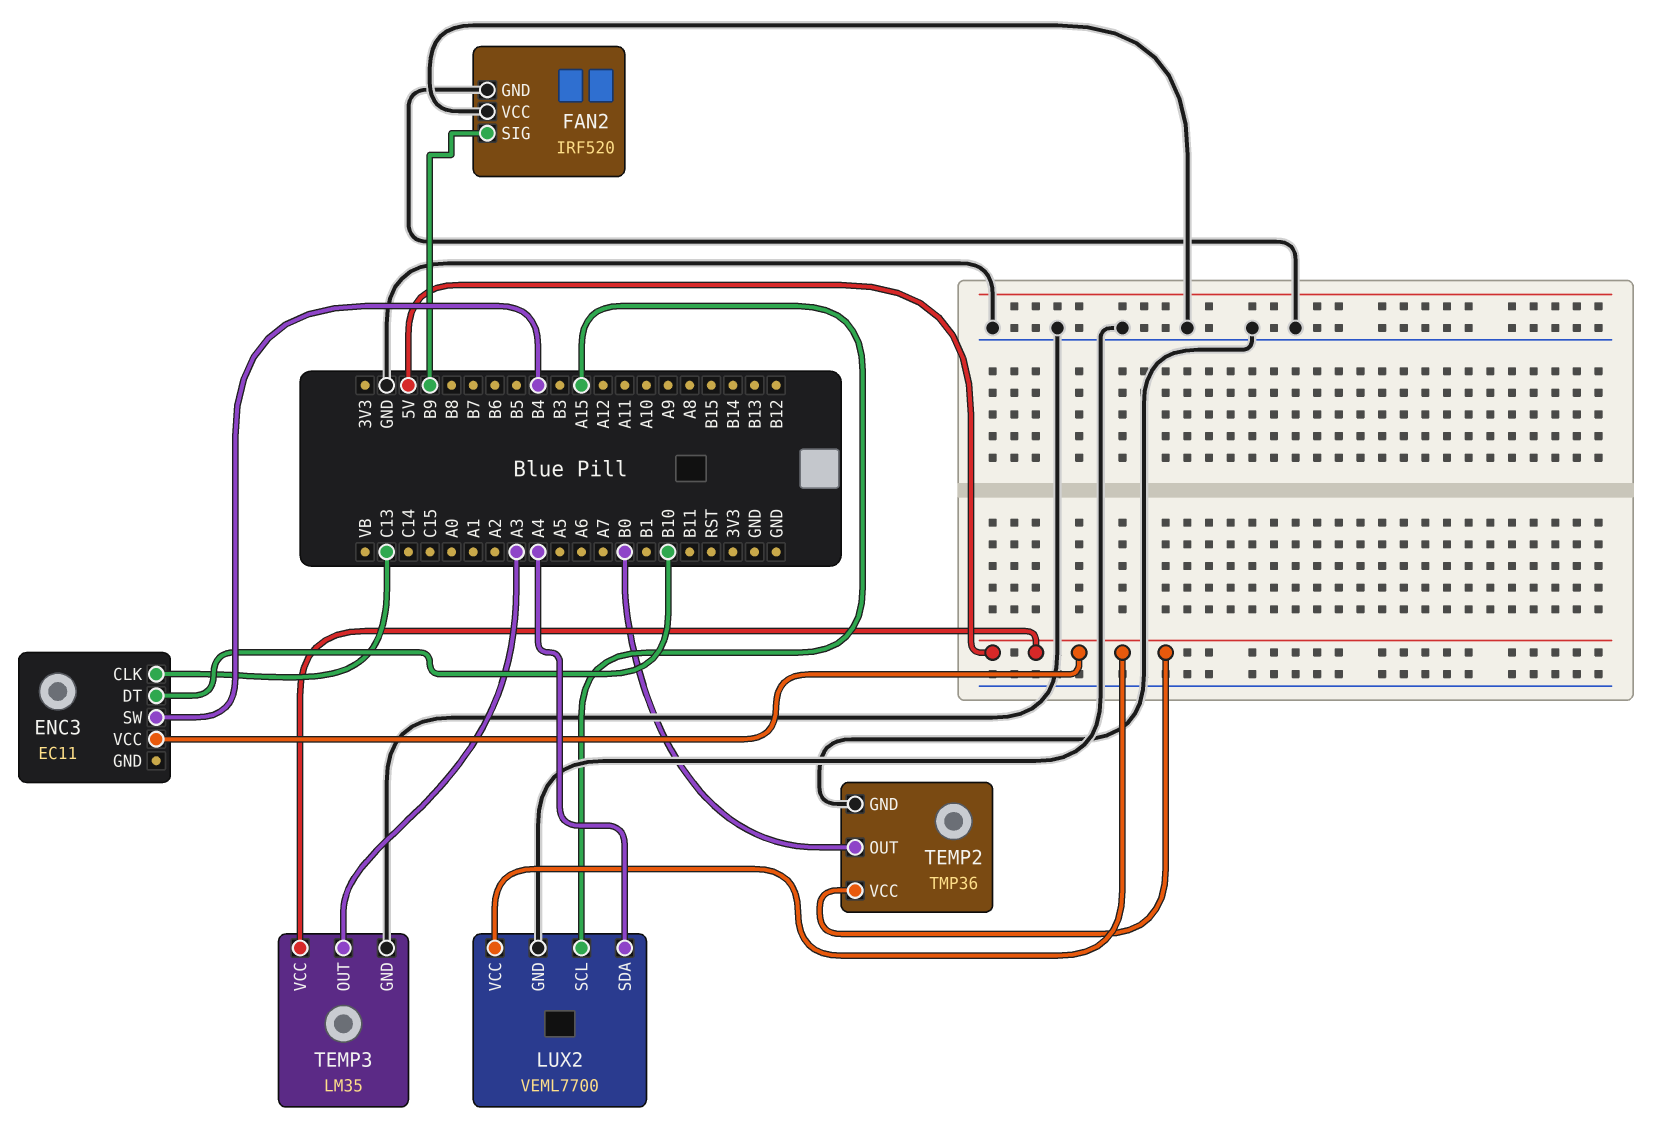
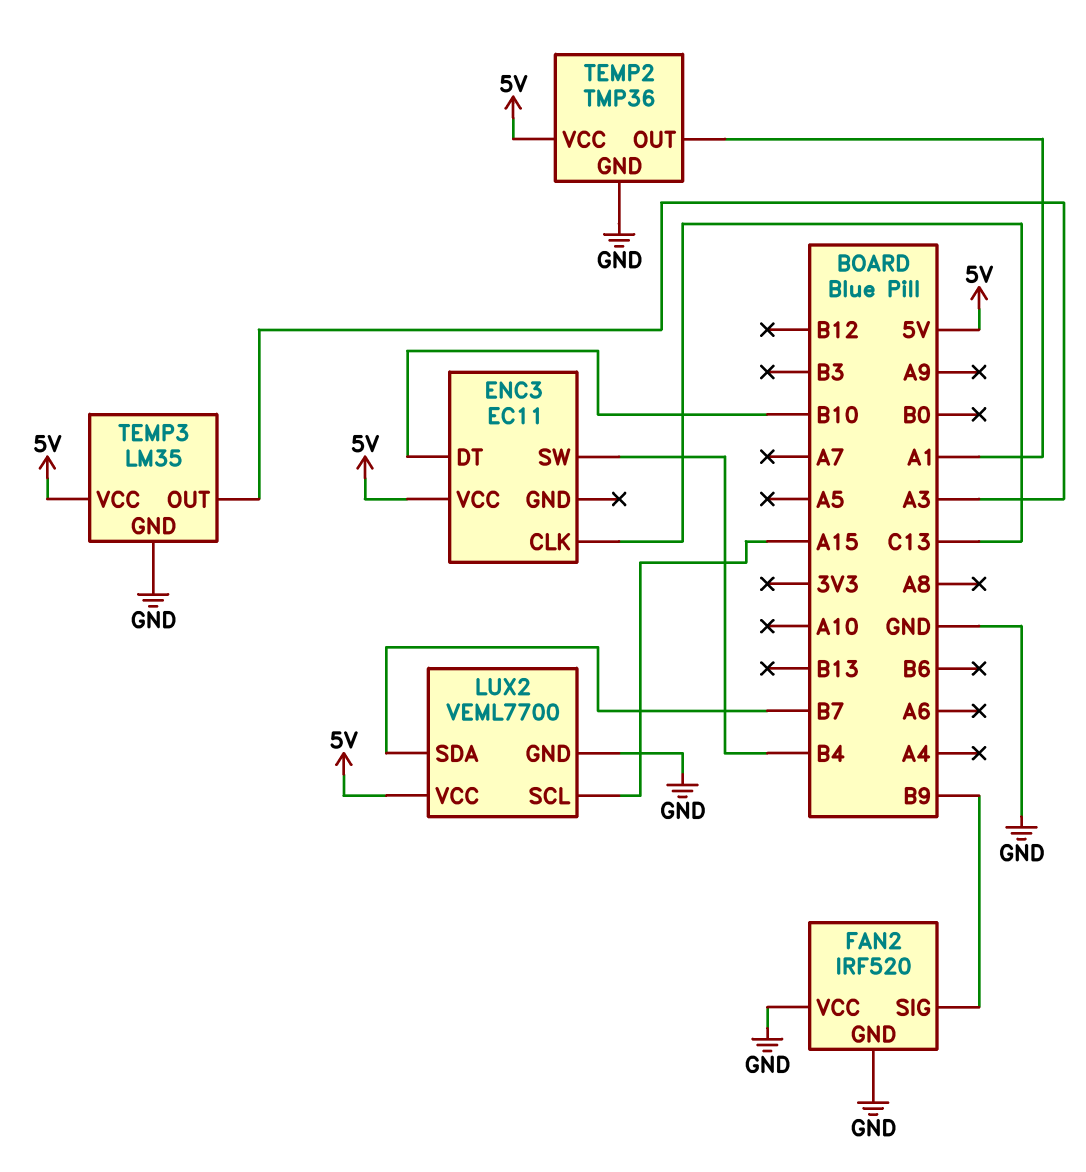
LUX2 pin SDA: A4 -> B7
TEMP2 pin OUT: B0 -> A1

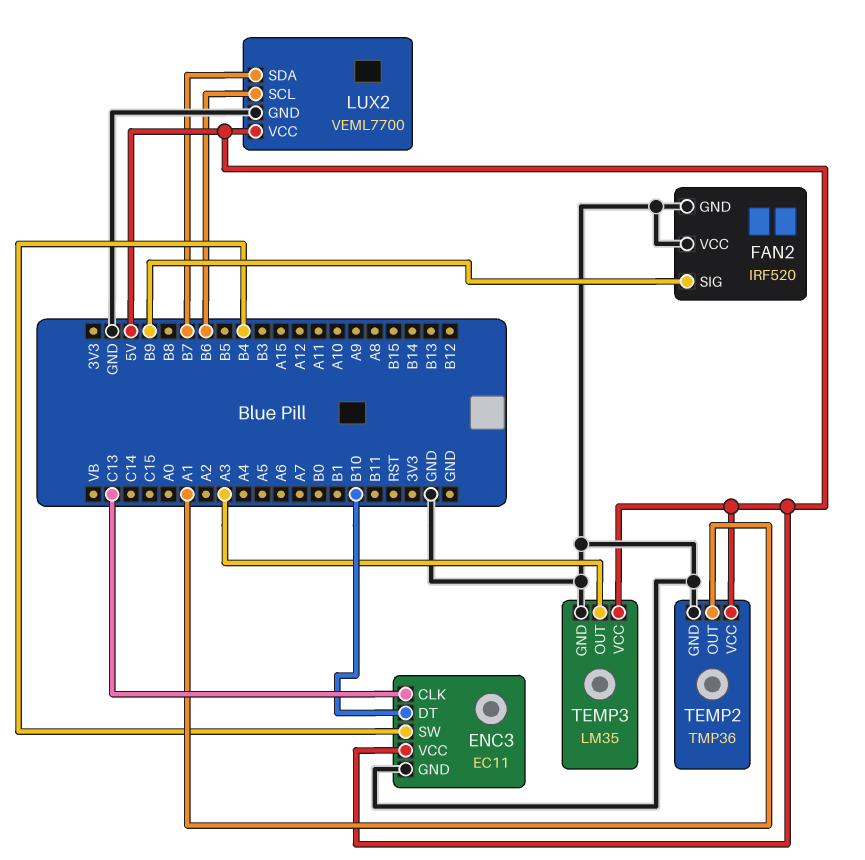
ENC3 pin GND: none -> GND
LUX2 pin SCL: A15 -> B6

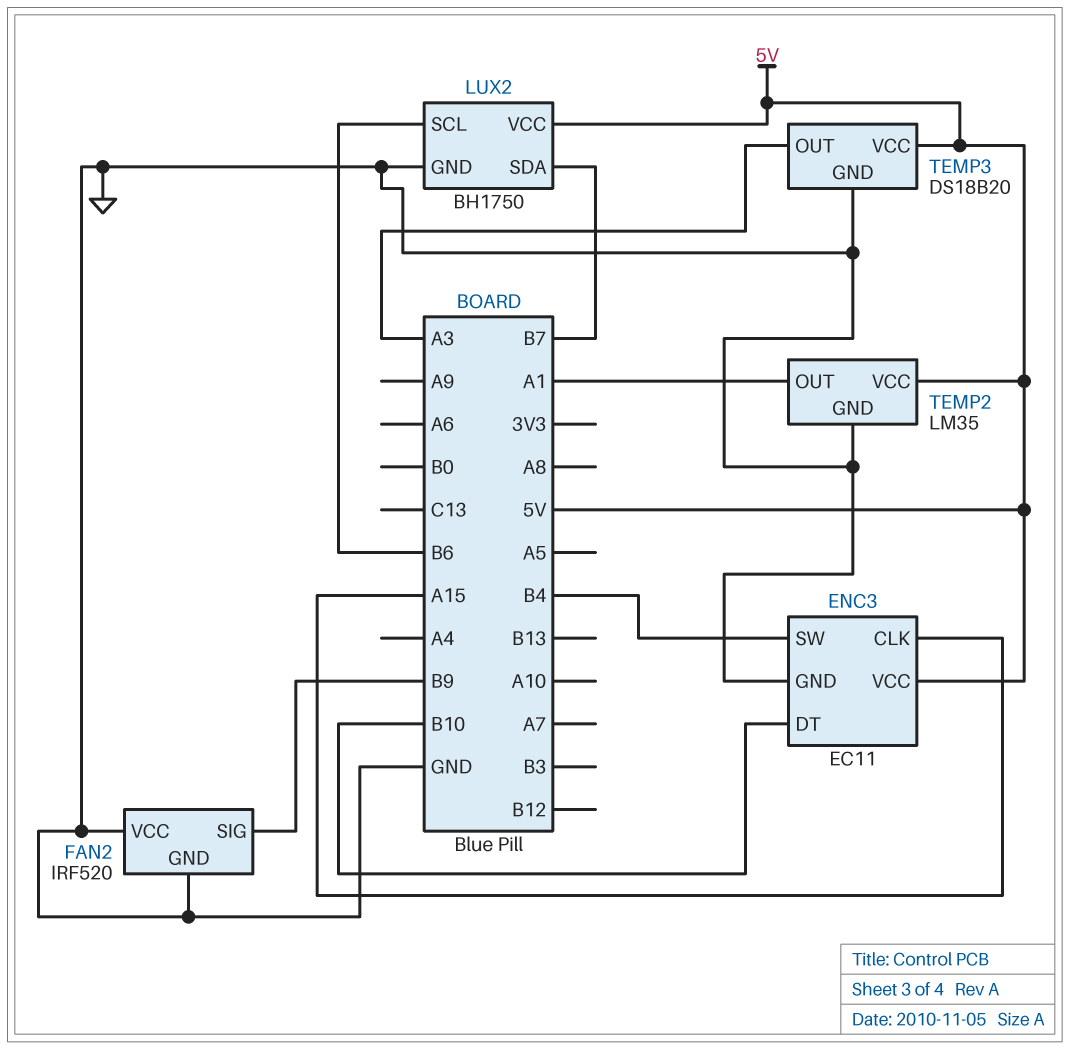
ENC3 pin CLK: C13 -> A15
LUX2: VEML7700 -> BH1750
TEMP2: TMP36 -> LM35
TEMP3: LM35 -> DS18B20

